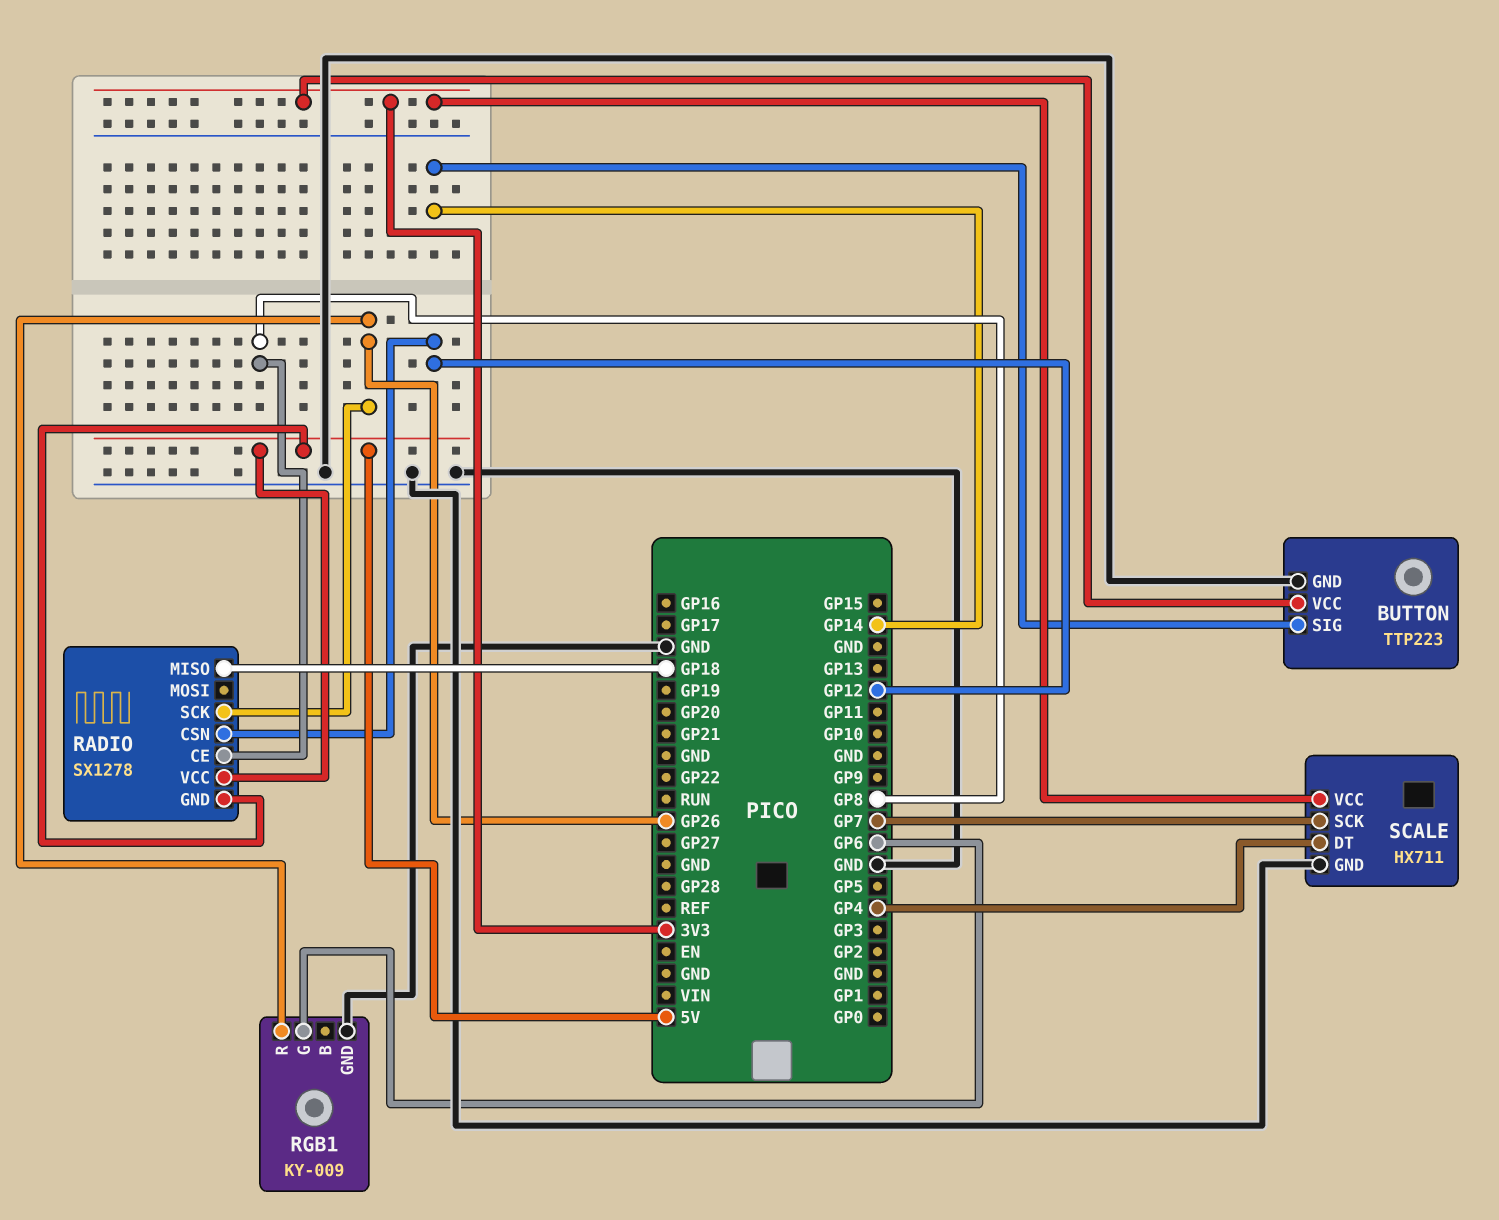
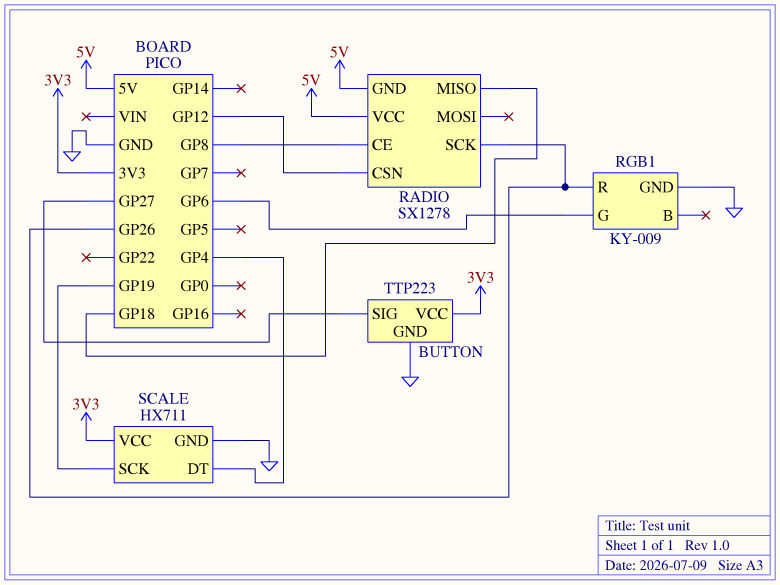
BUTTON pin SIG: GP14 -> GP27
SCALE pin SCK: GP7 -> GP19

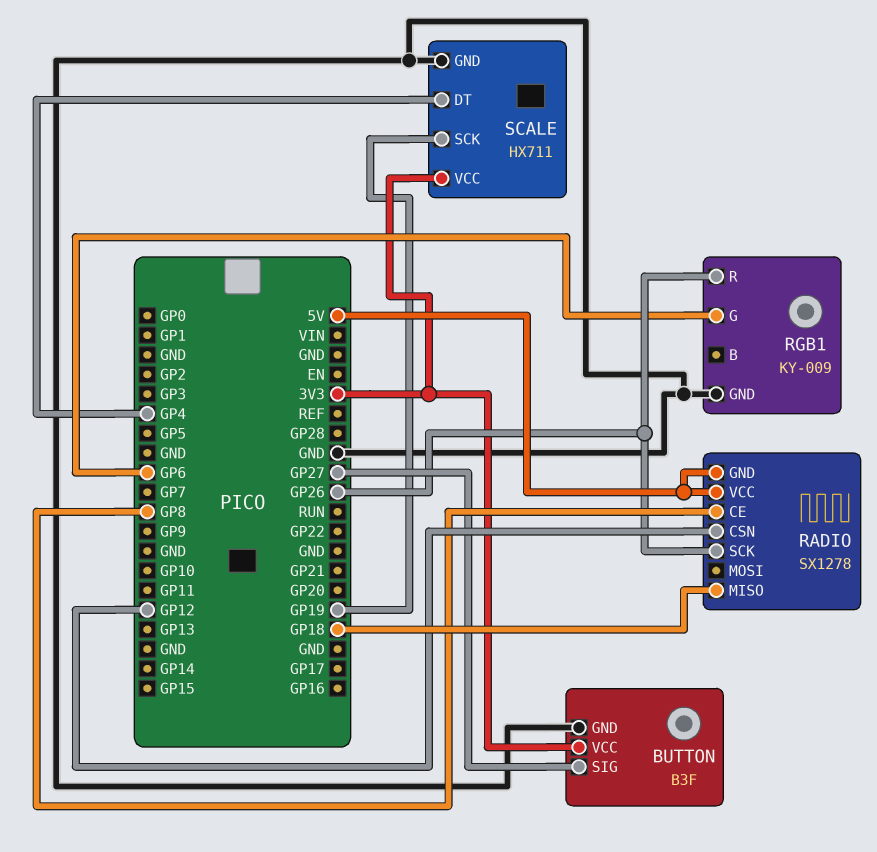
BUTTON: TTP223 -> B3F

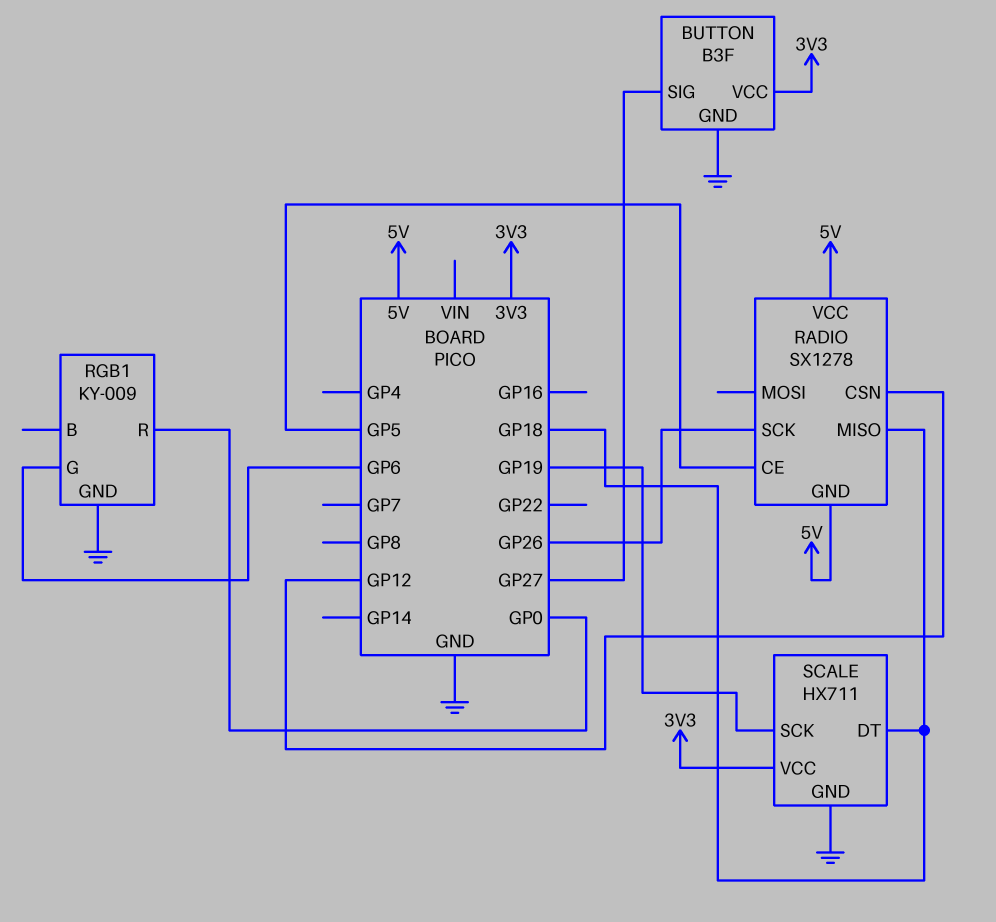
RADIO pin CE: GP8 -> GP5
RGB1 pin R: GP26 -> GP0
SCALE pin DT: GP4 -> GP18

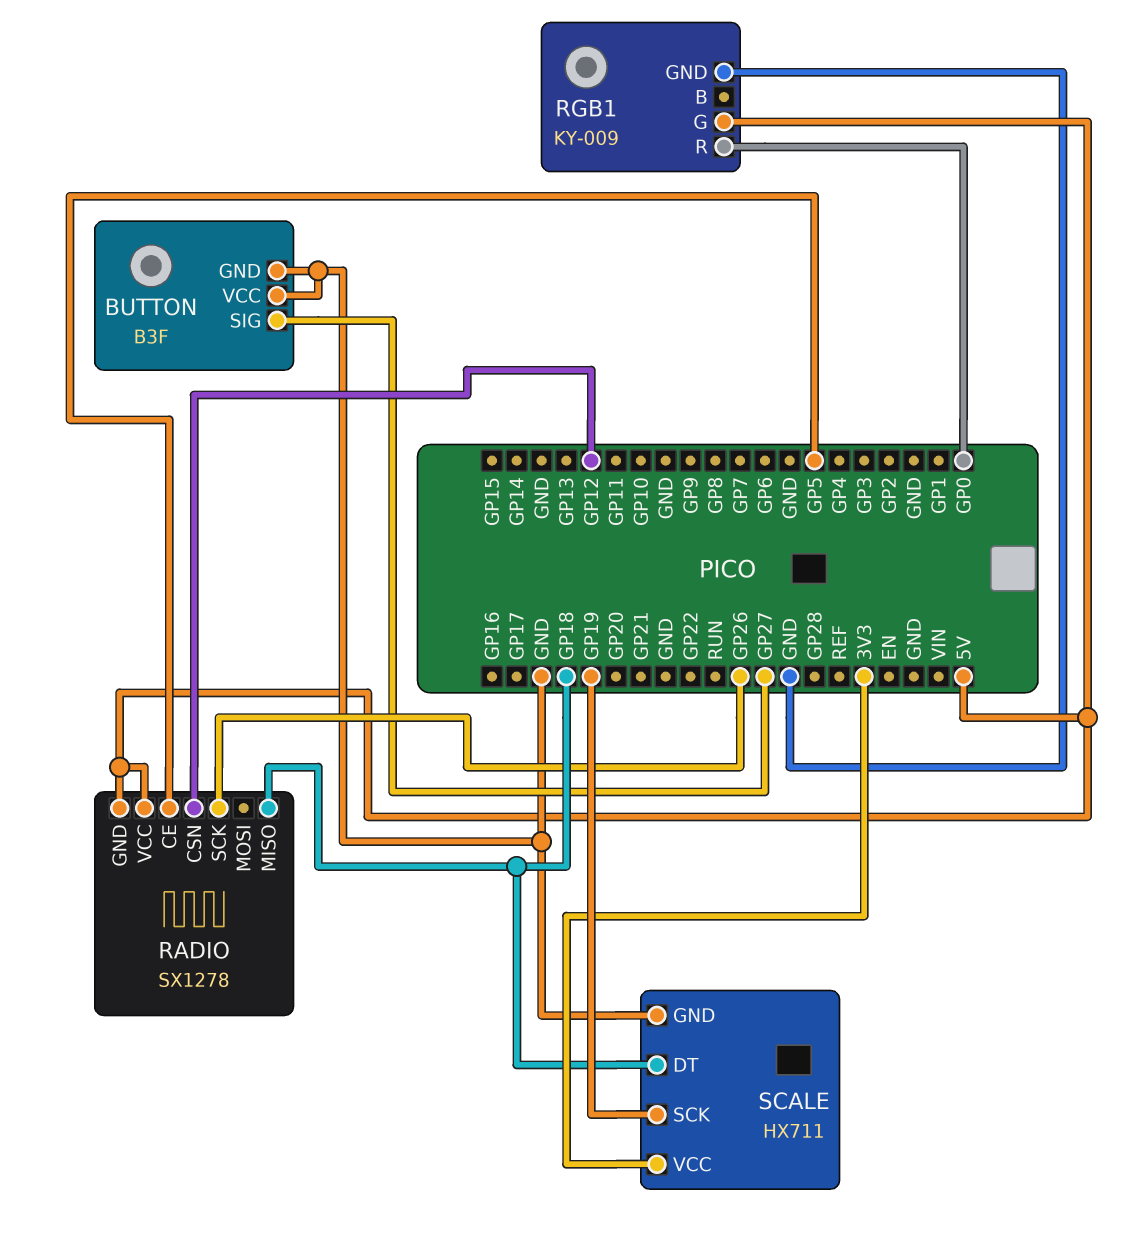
BUTTON pin VCC: 3V3 -> GND
RGB1 pin G: GP6 -> 5V

